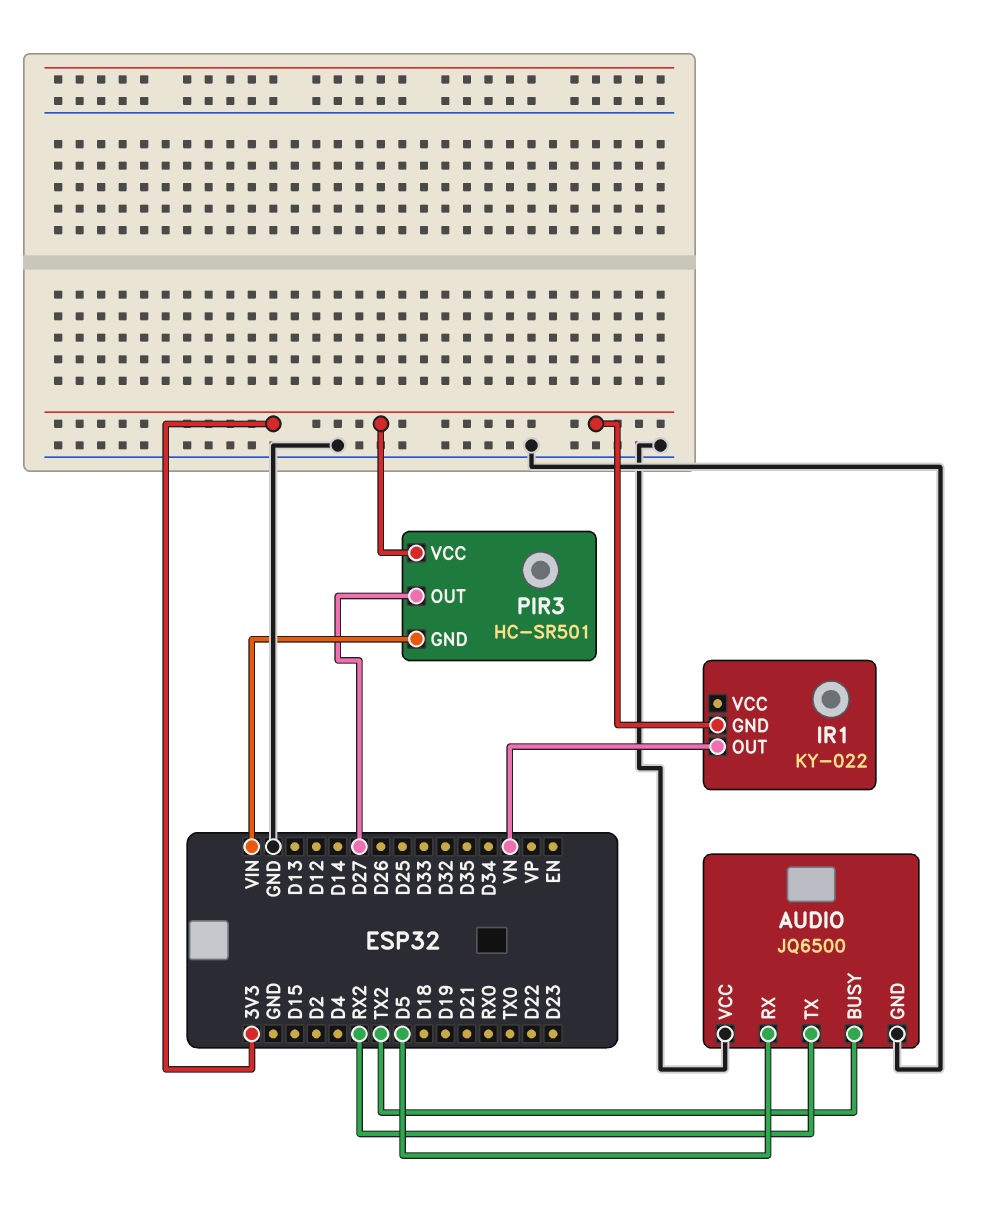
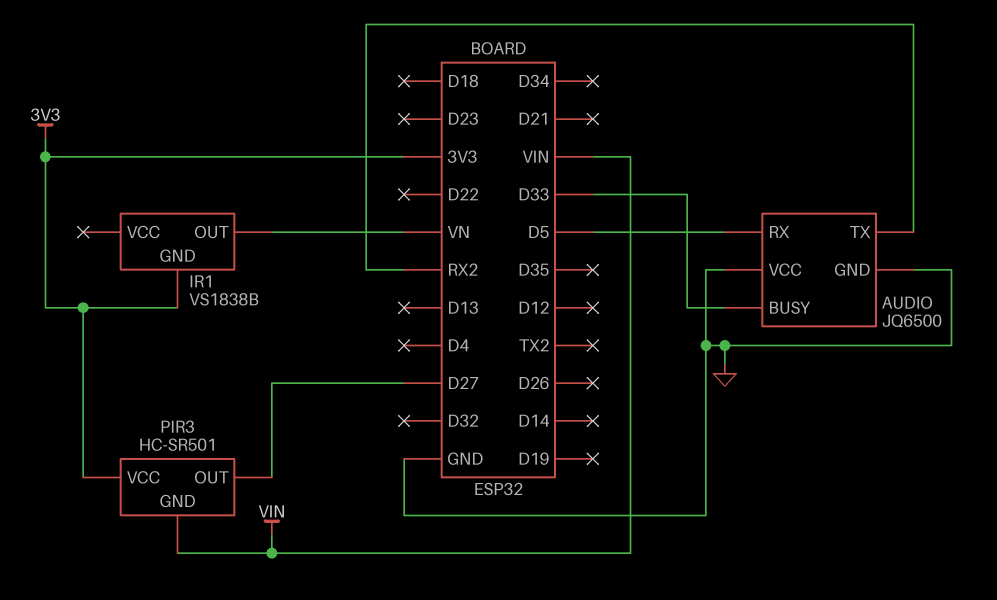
AUDIO pin BUSY: TX2 -> D33
IR1: KY-022 -> VS1838B

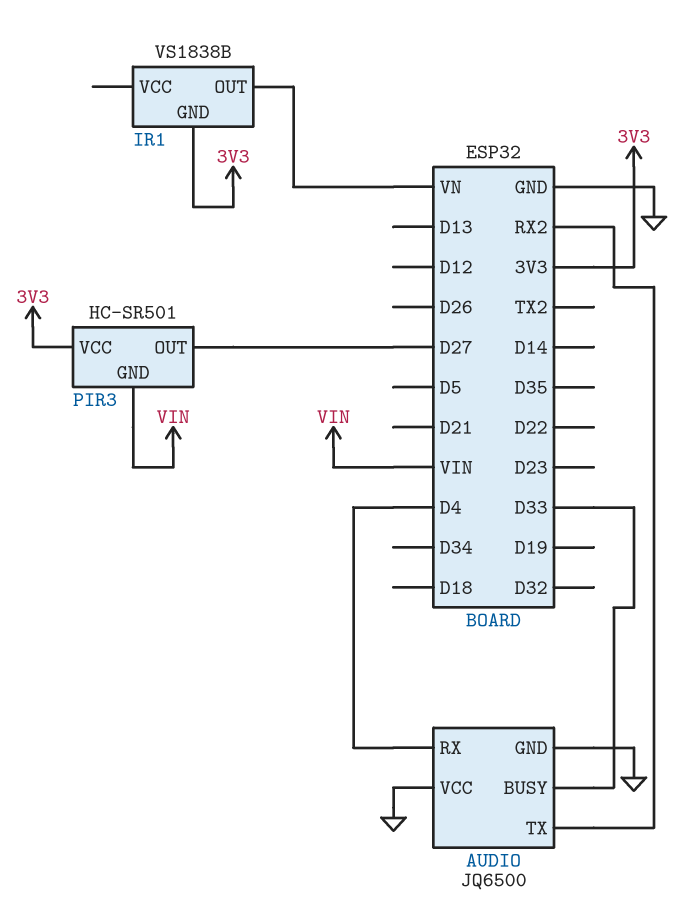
AUDIO pin RX: D5 -> D4

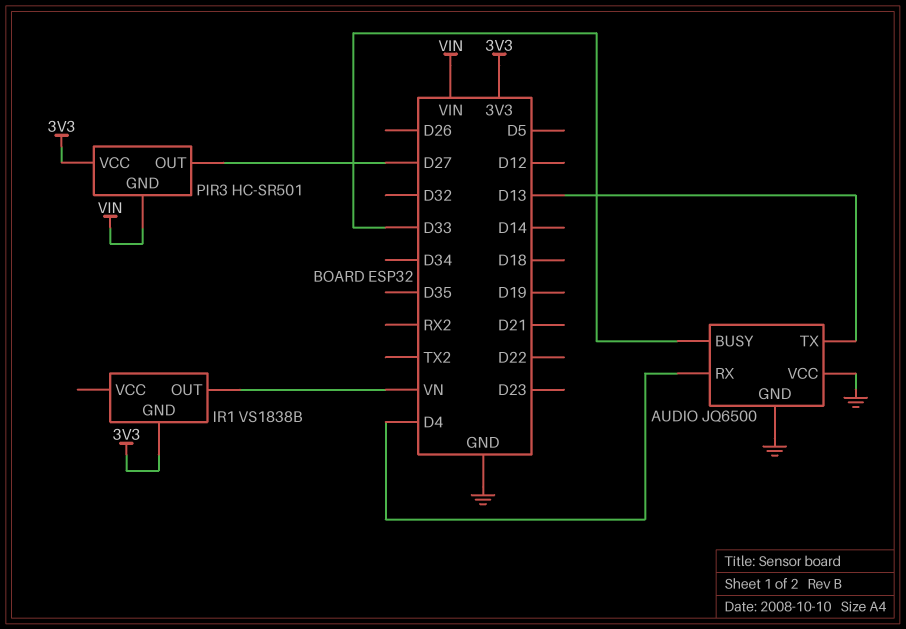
AUDIO pin TX: RX2 -> D13

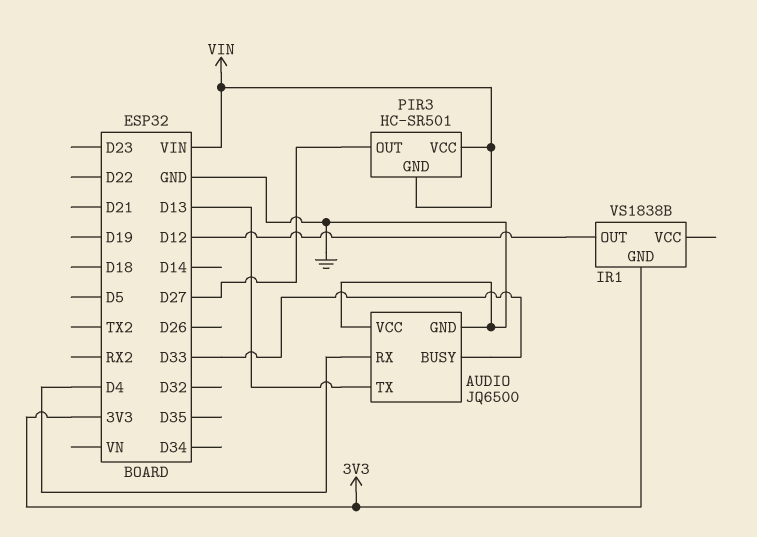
IR1 pin OUT: VN -> D12
PIR3 pin VCC: 3V3 -> VIN

